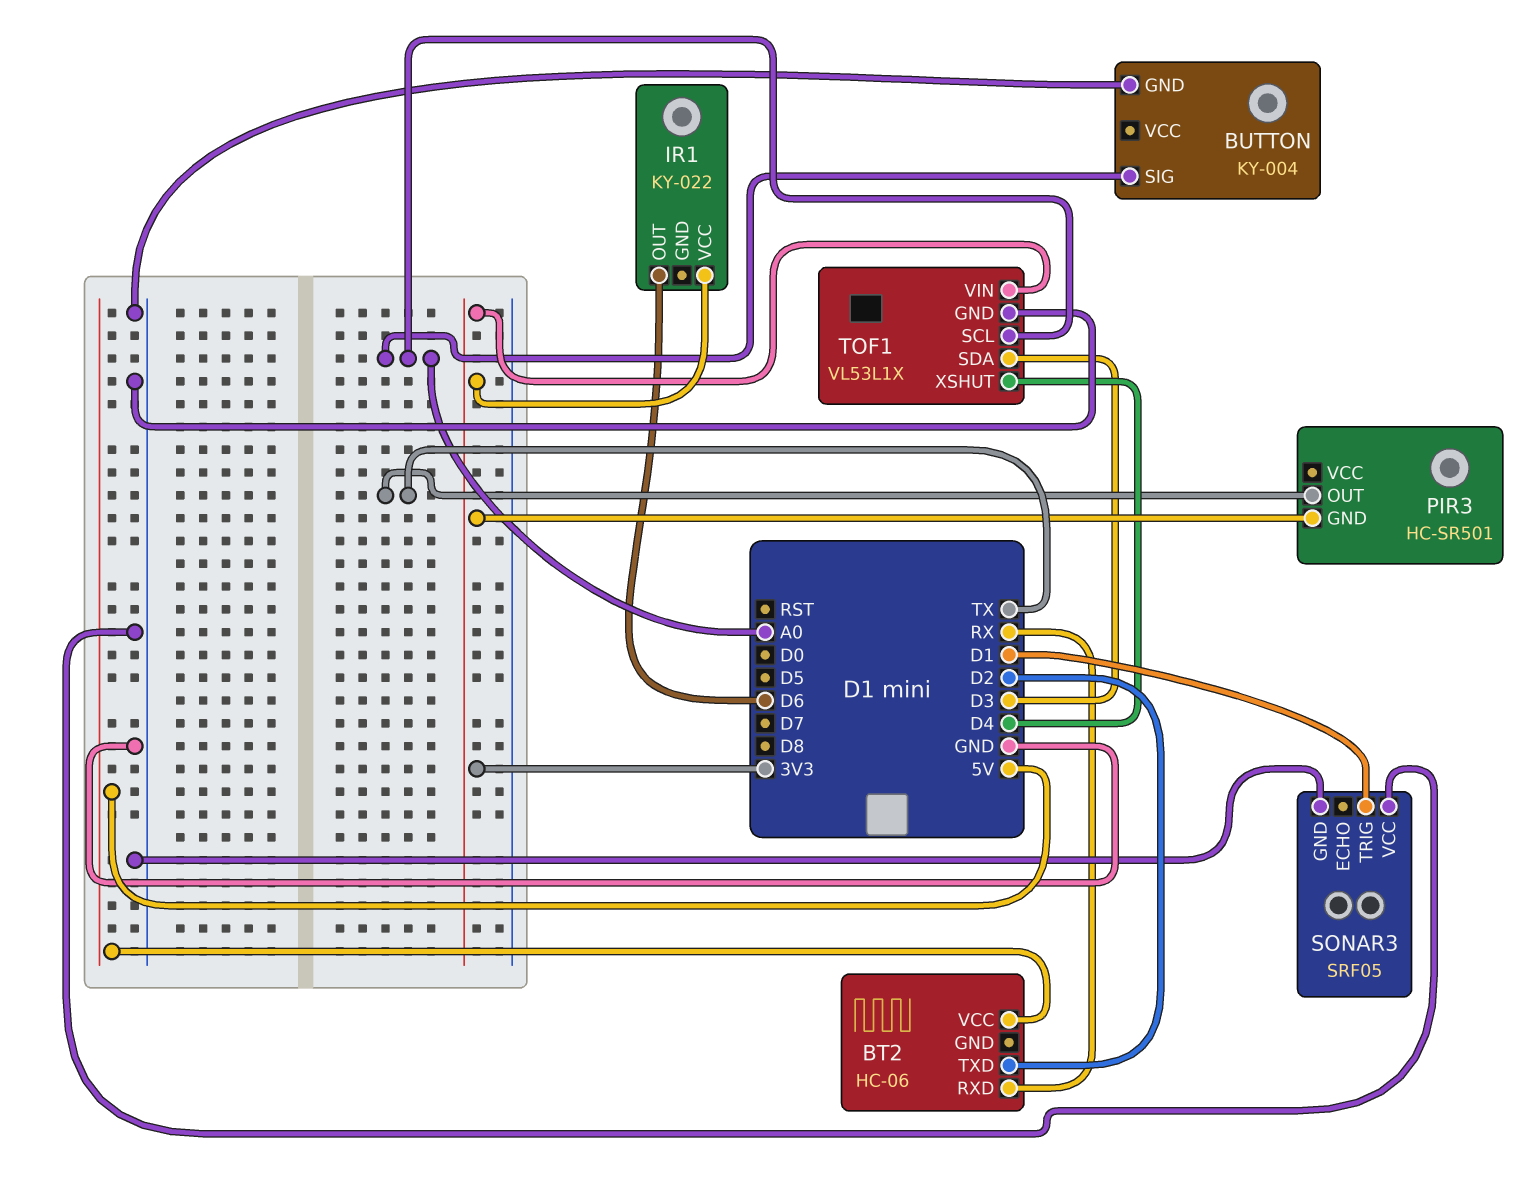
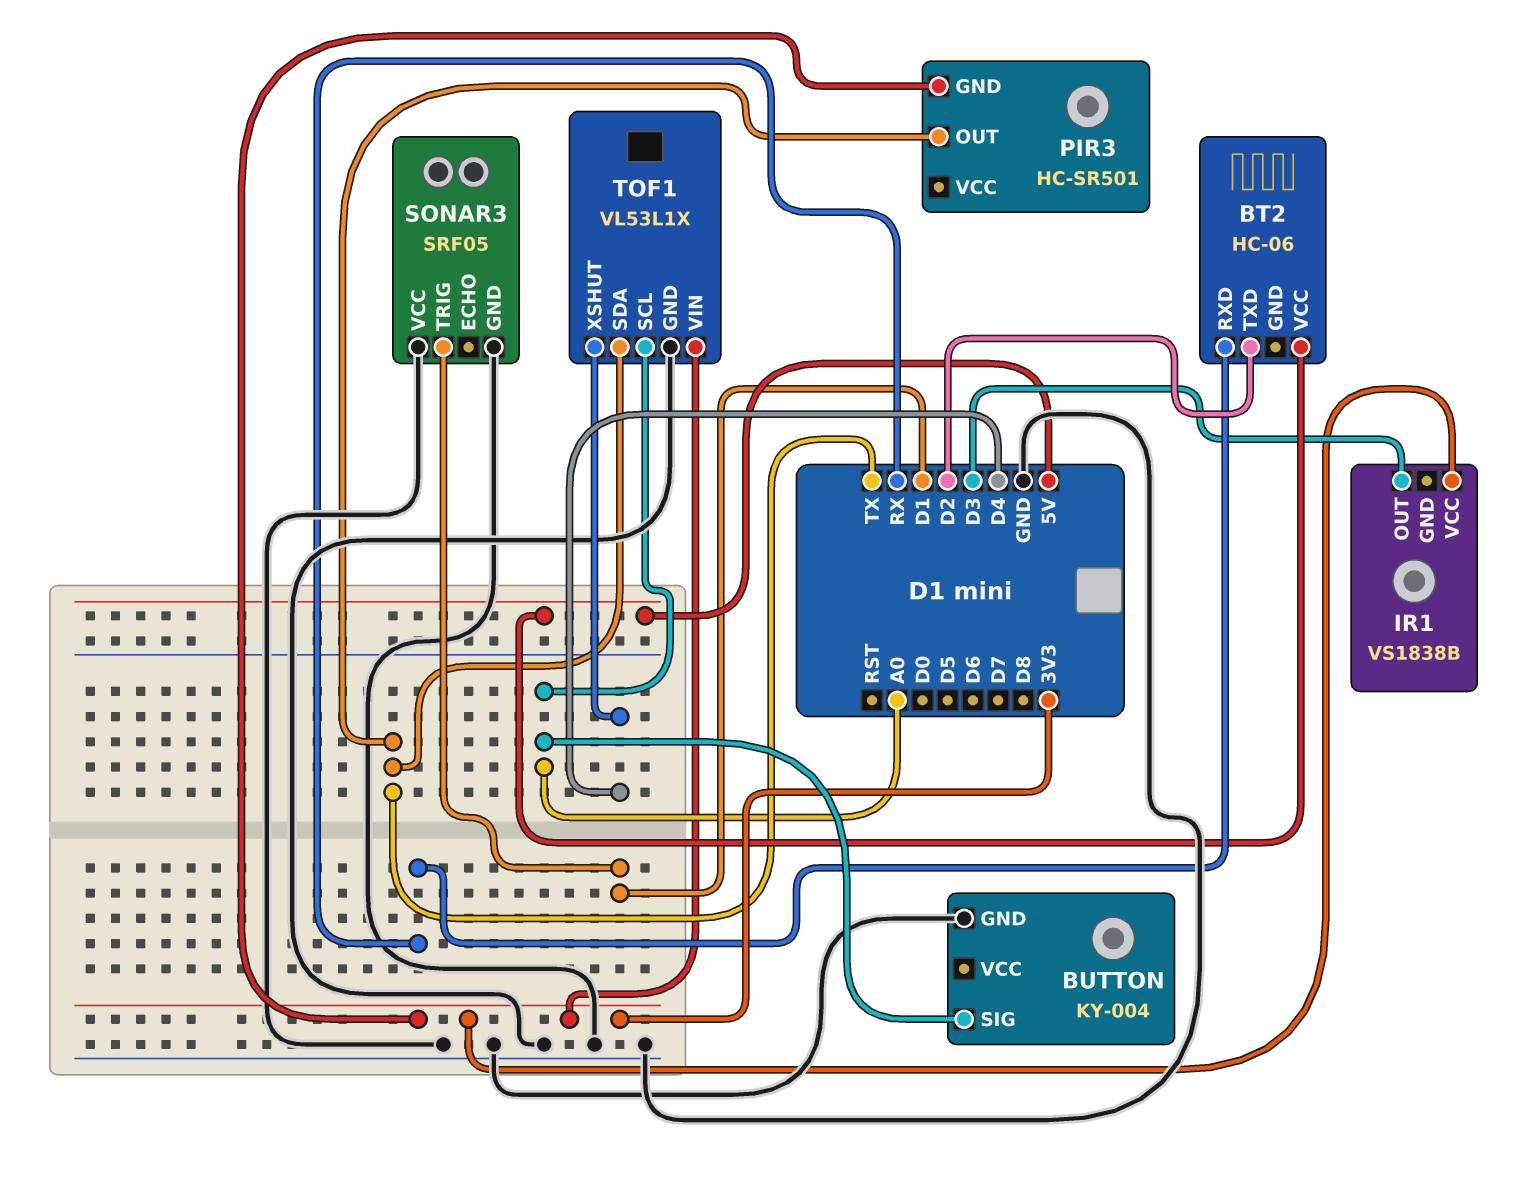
IR1: KY-022 -> VS1838B
IR1 pin OUT: D6 -> D3
TOF1 pin SDA: D3 -> TX

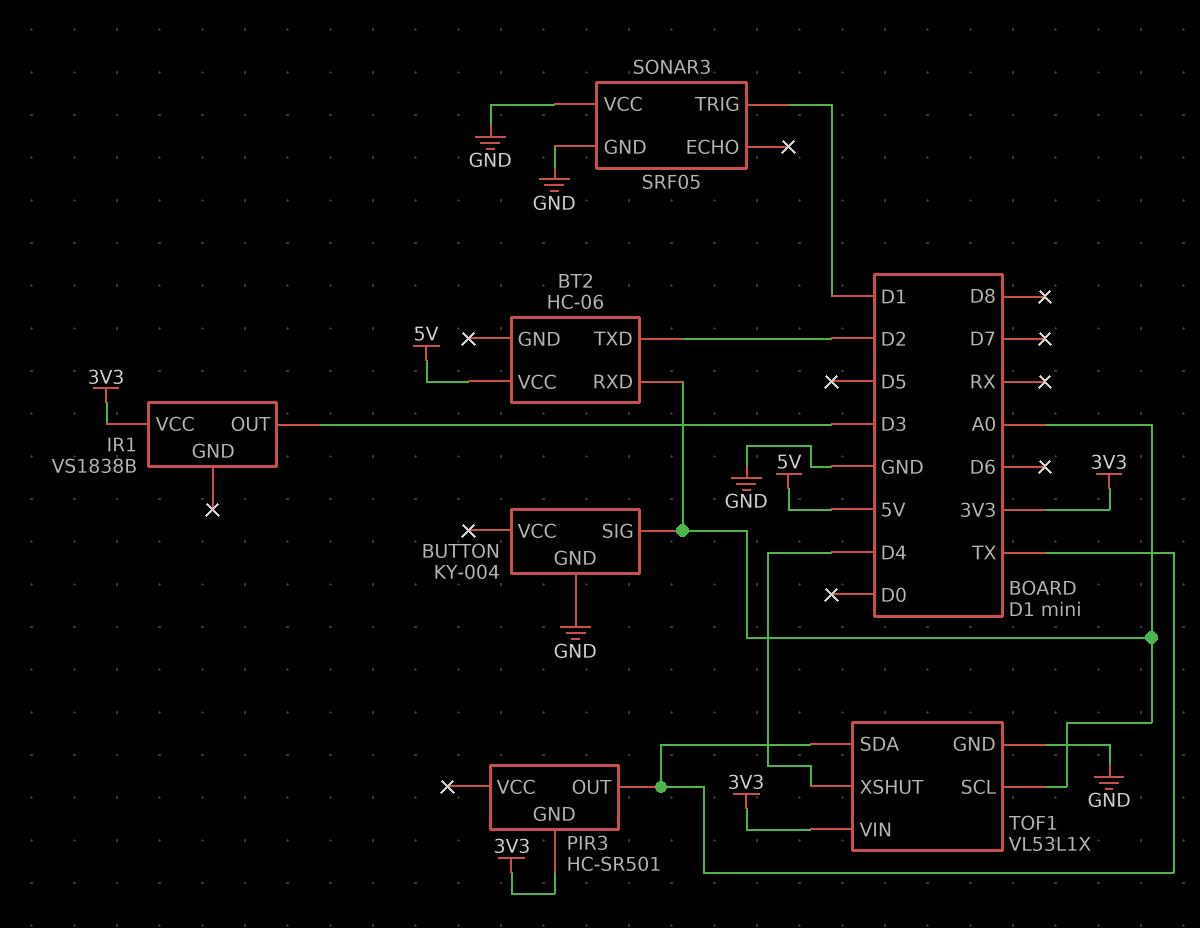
BT2 pin RXD: RX -> A0

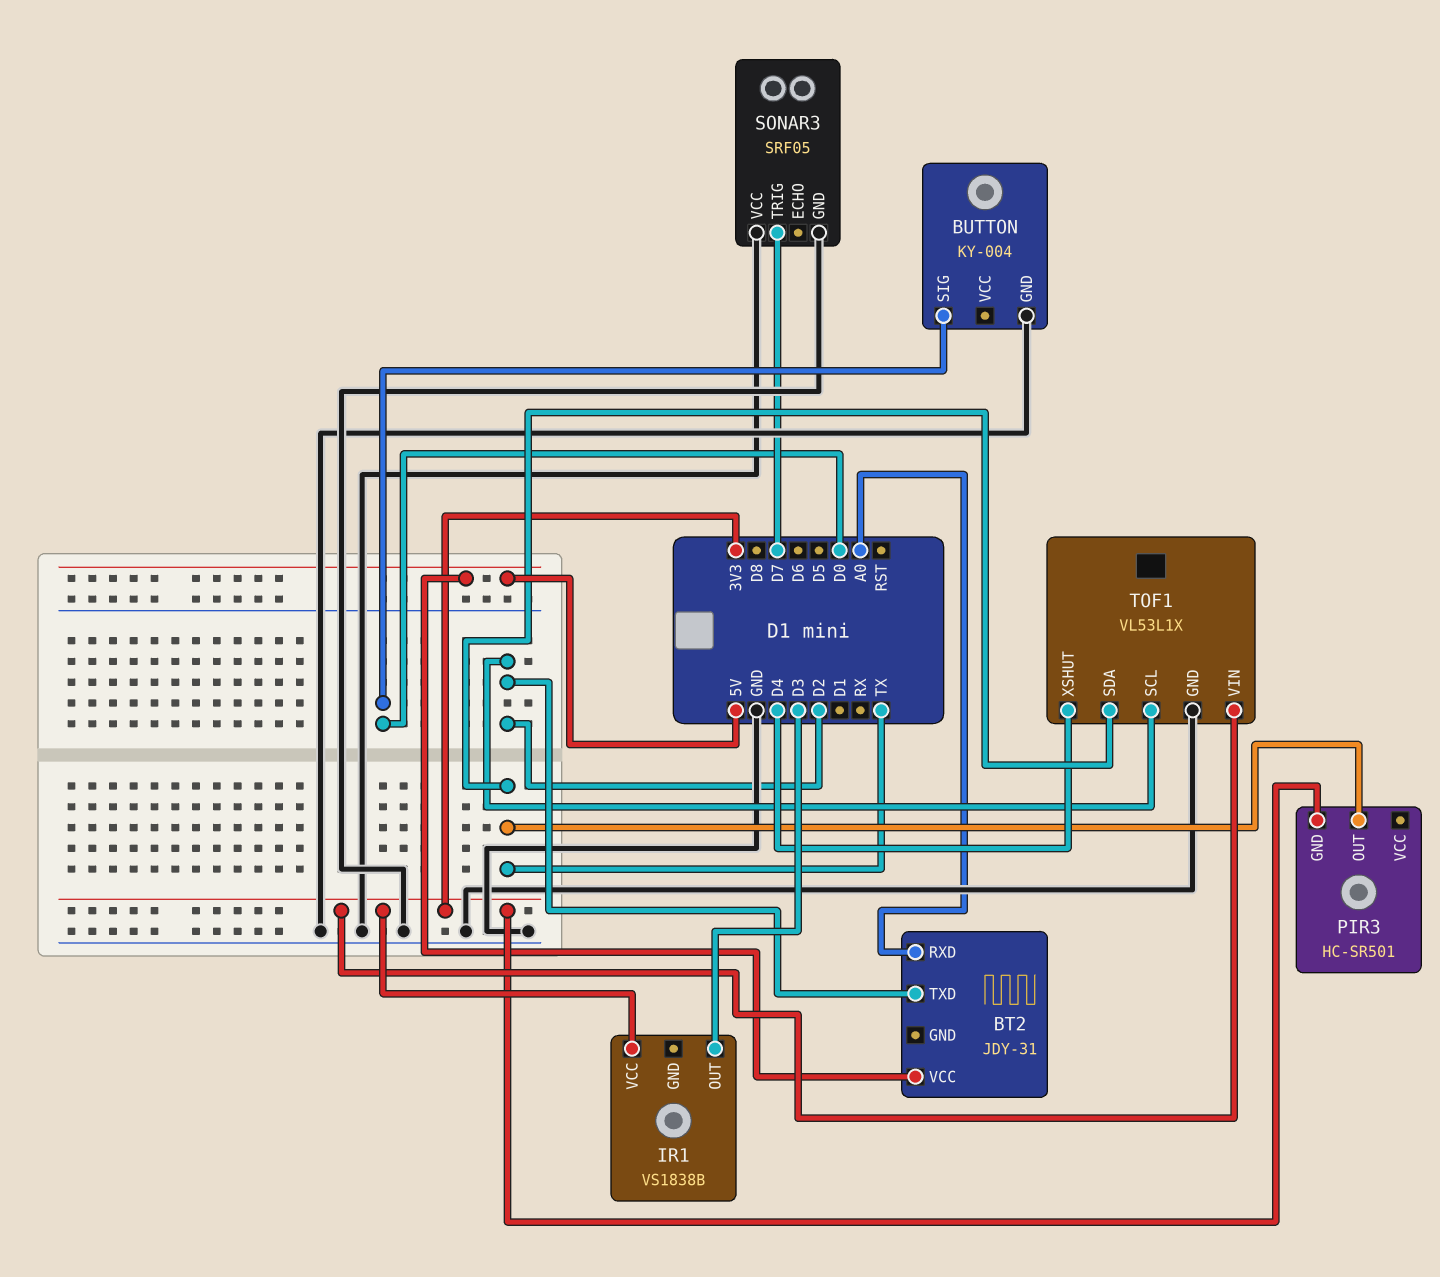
BT2: HC-06 -> JDY-31
BUTTON pin SIG: A0 -> D0
SONAR3 pin TRIG: D1 -> D7
TOF1 pin SCL: A0 -> D2

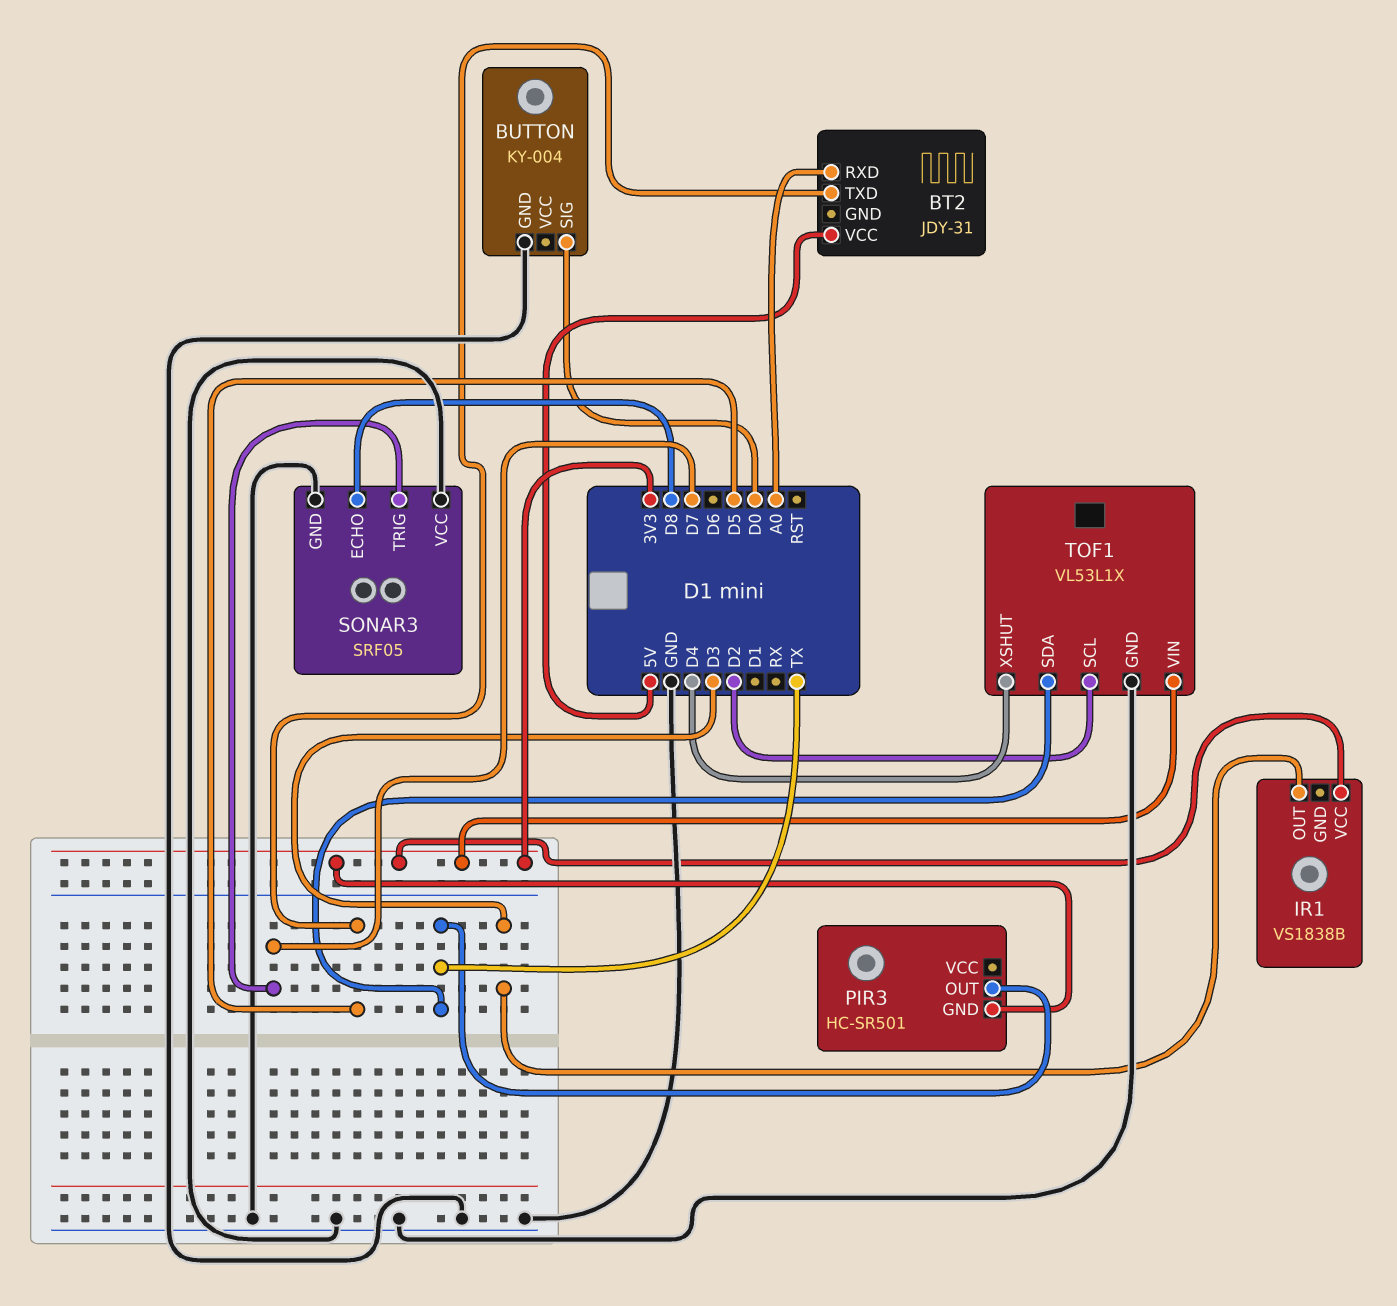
BT2 pin TXD: D2 -> D5
SONAR3 pin ECHO: none -> D8

